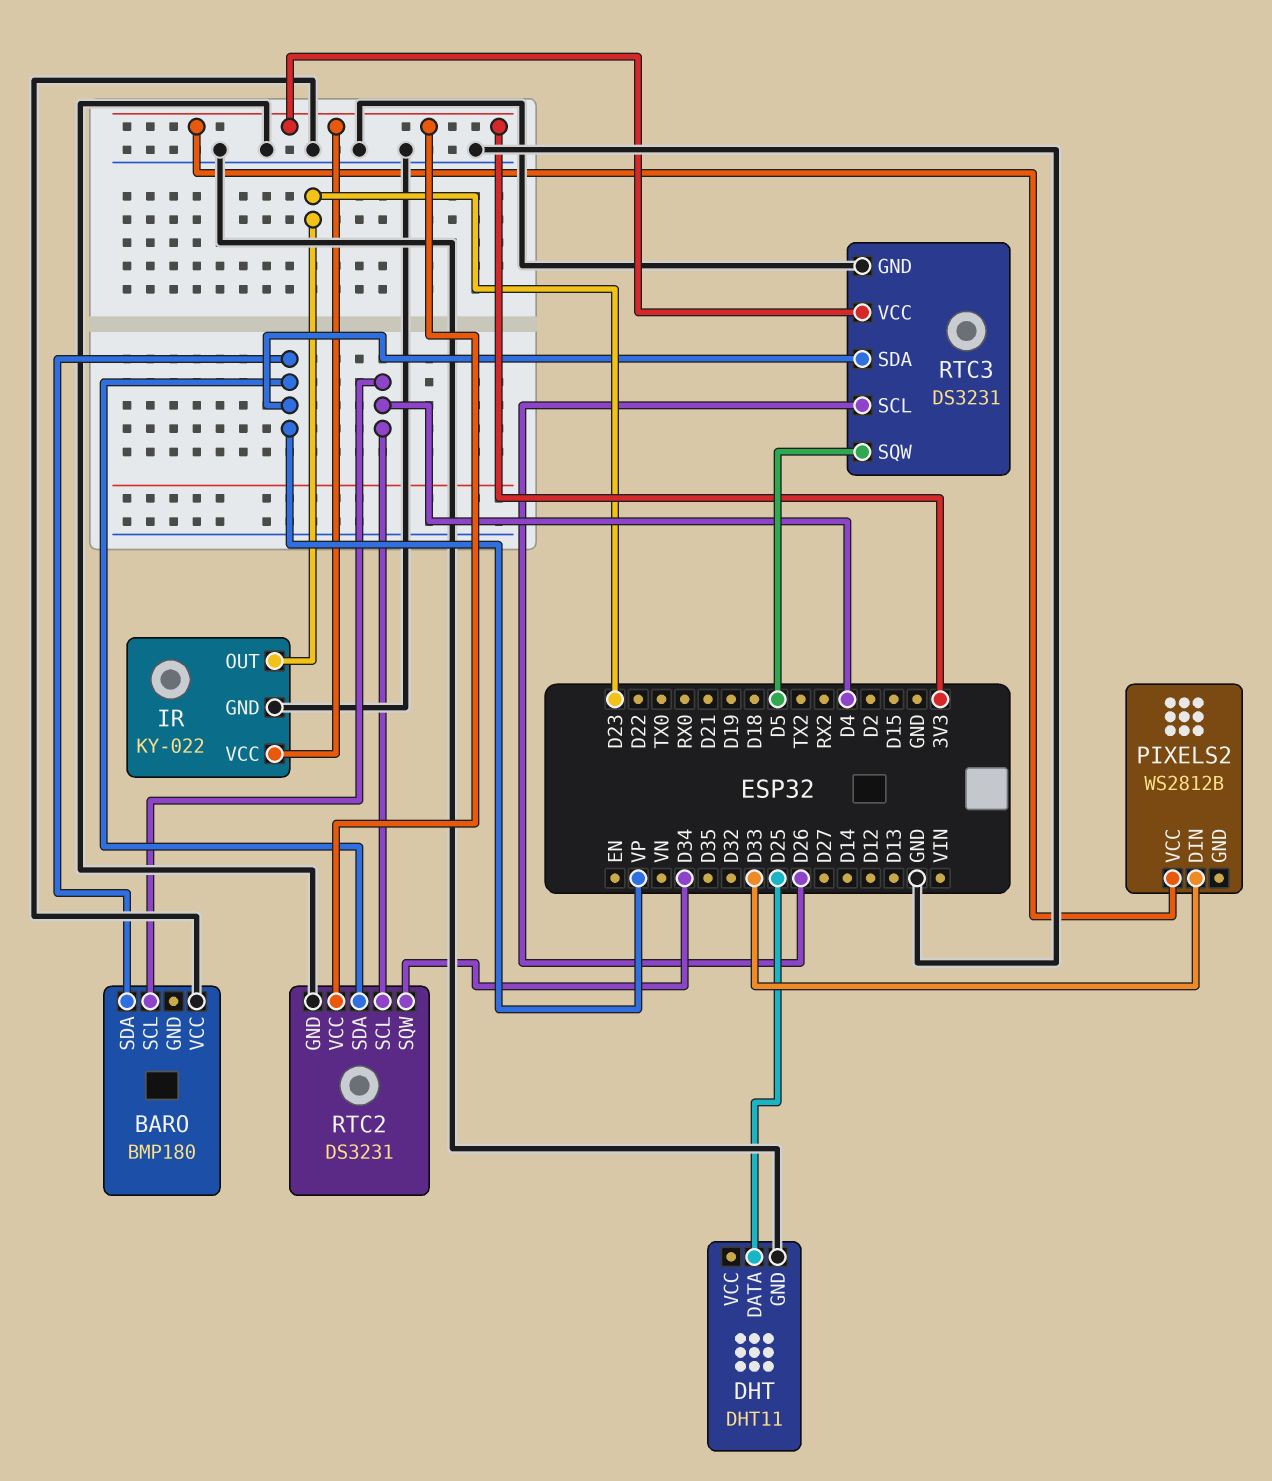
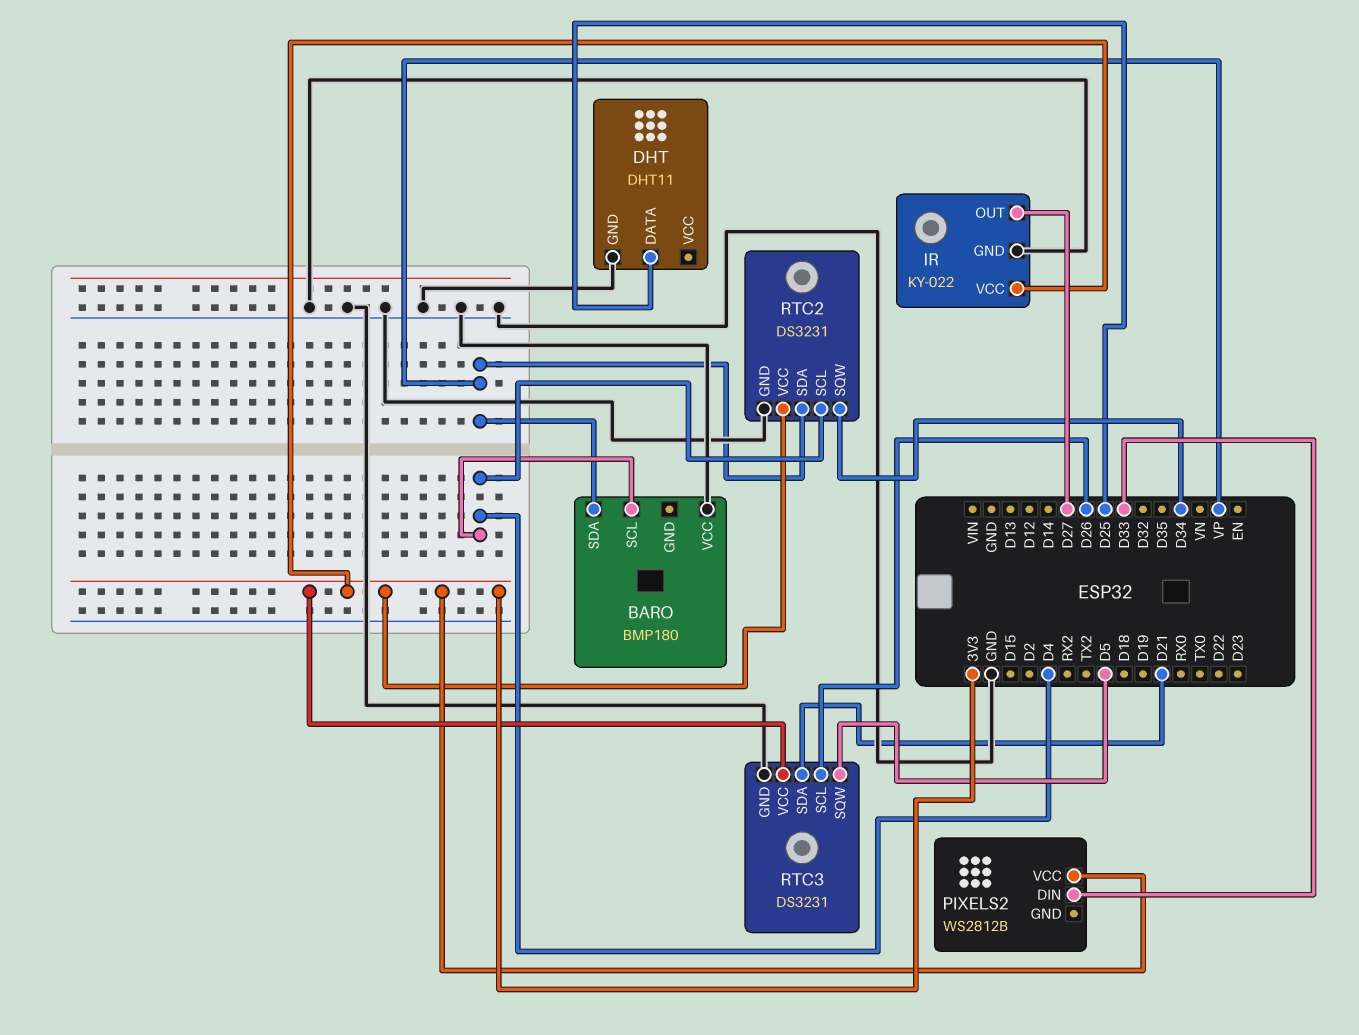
IR pin OUT: D23 -> D27
RTC3 pin SDA: VP -> D21

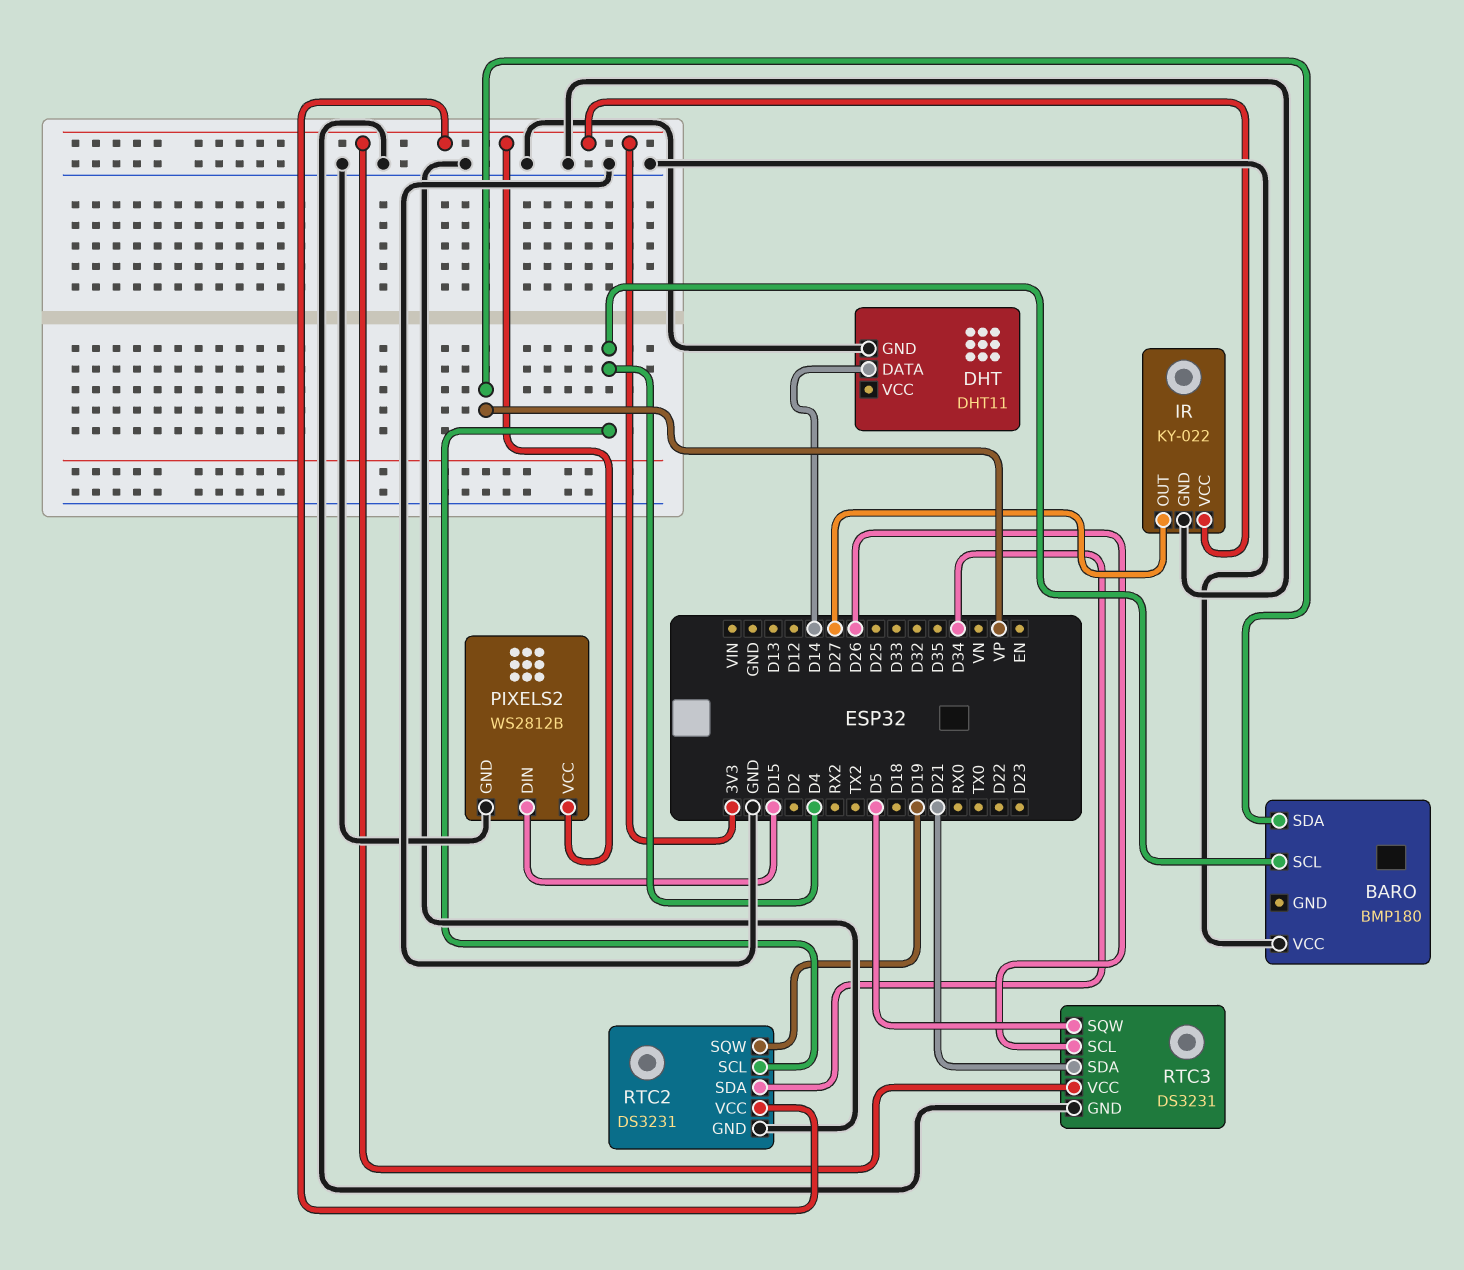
DHT pin DATA: D25 -> D14
PIXELS2 pin DIN: D33 -> D15
PIXELS2 pin GND: none -> GND
RTC2 pin SDA: VP -> D34
RTC2 pin SQW: D34 -> D19

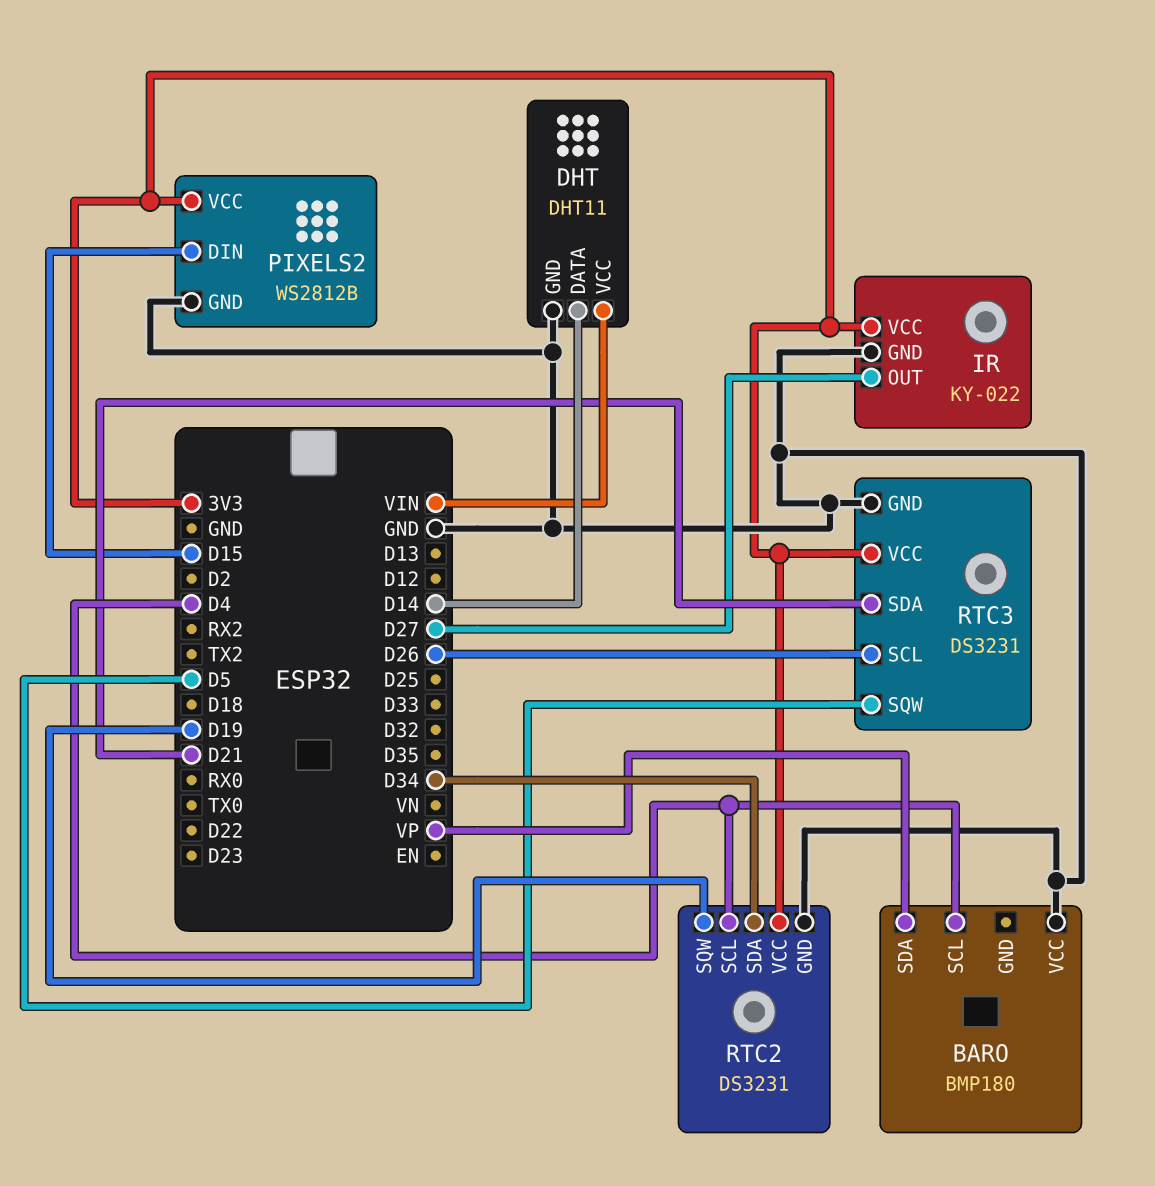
DHT pin VCC: none -> VIN

